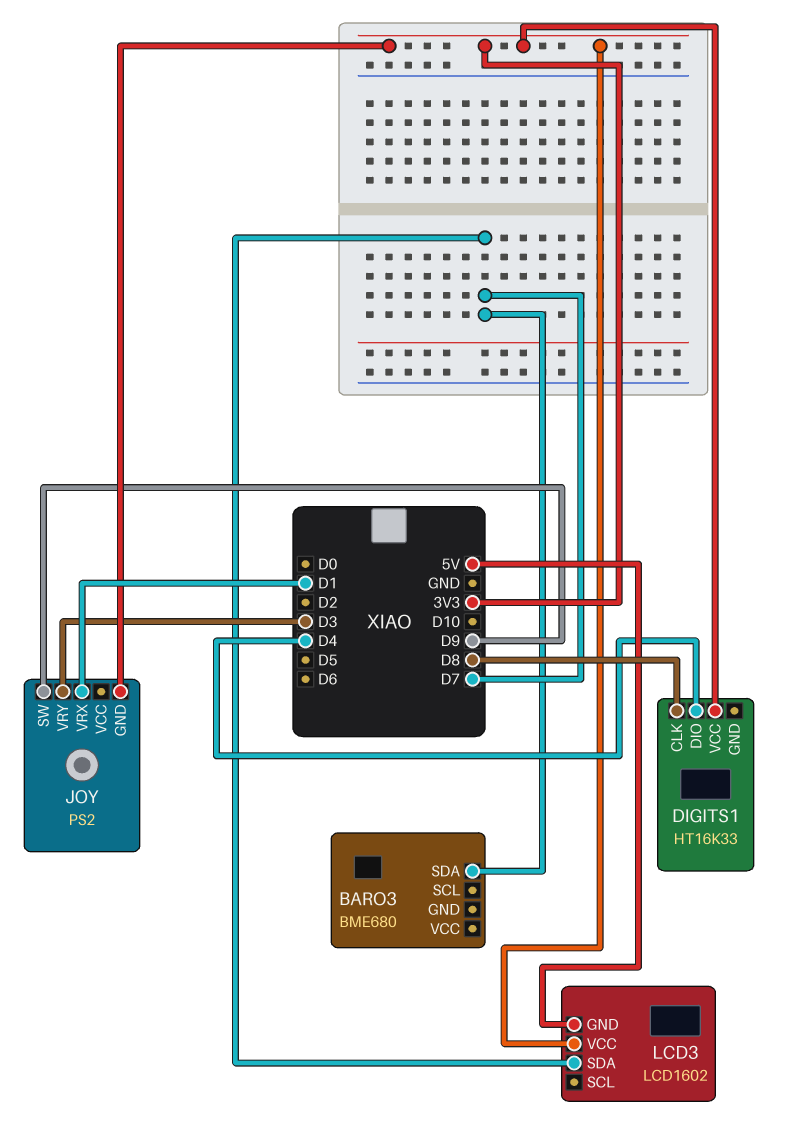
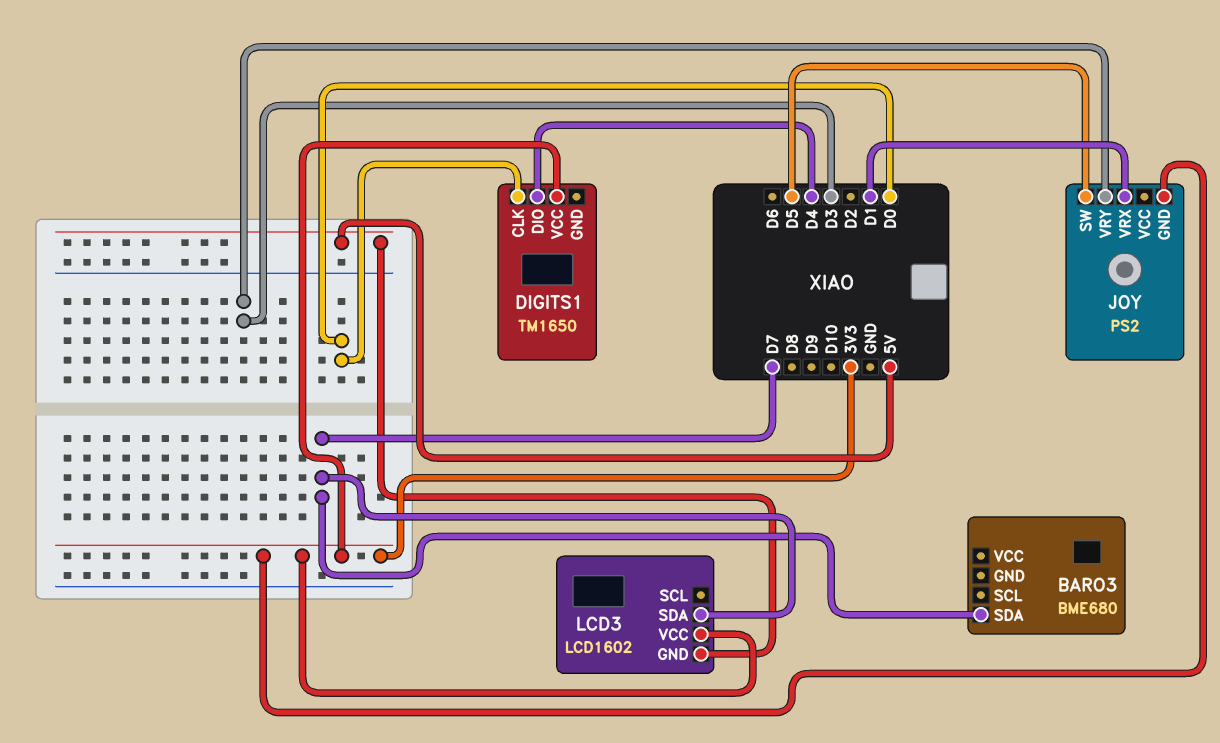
DIGITS1: HT16K33 -> TM1650
DIGITS1 pin CLK: D8 -> D0
JOY pin SW: D9 -> D5

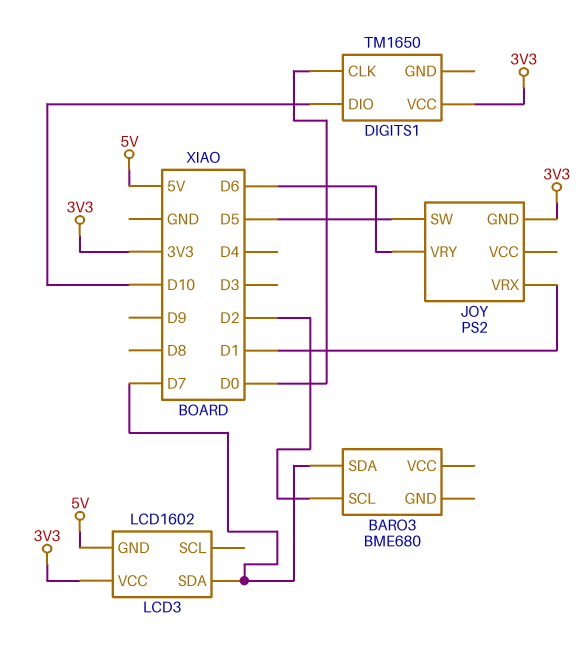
BARO3 pin SCL: none -> D2
DIGITS1 pin DIO: D4 -> D10
JOY pin VRY: D3 -> D6

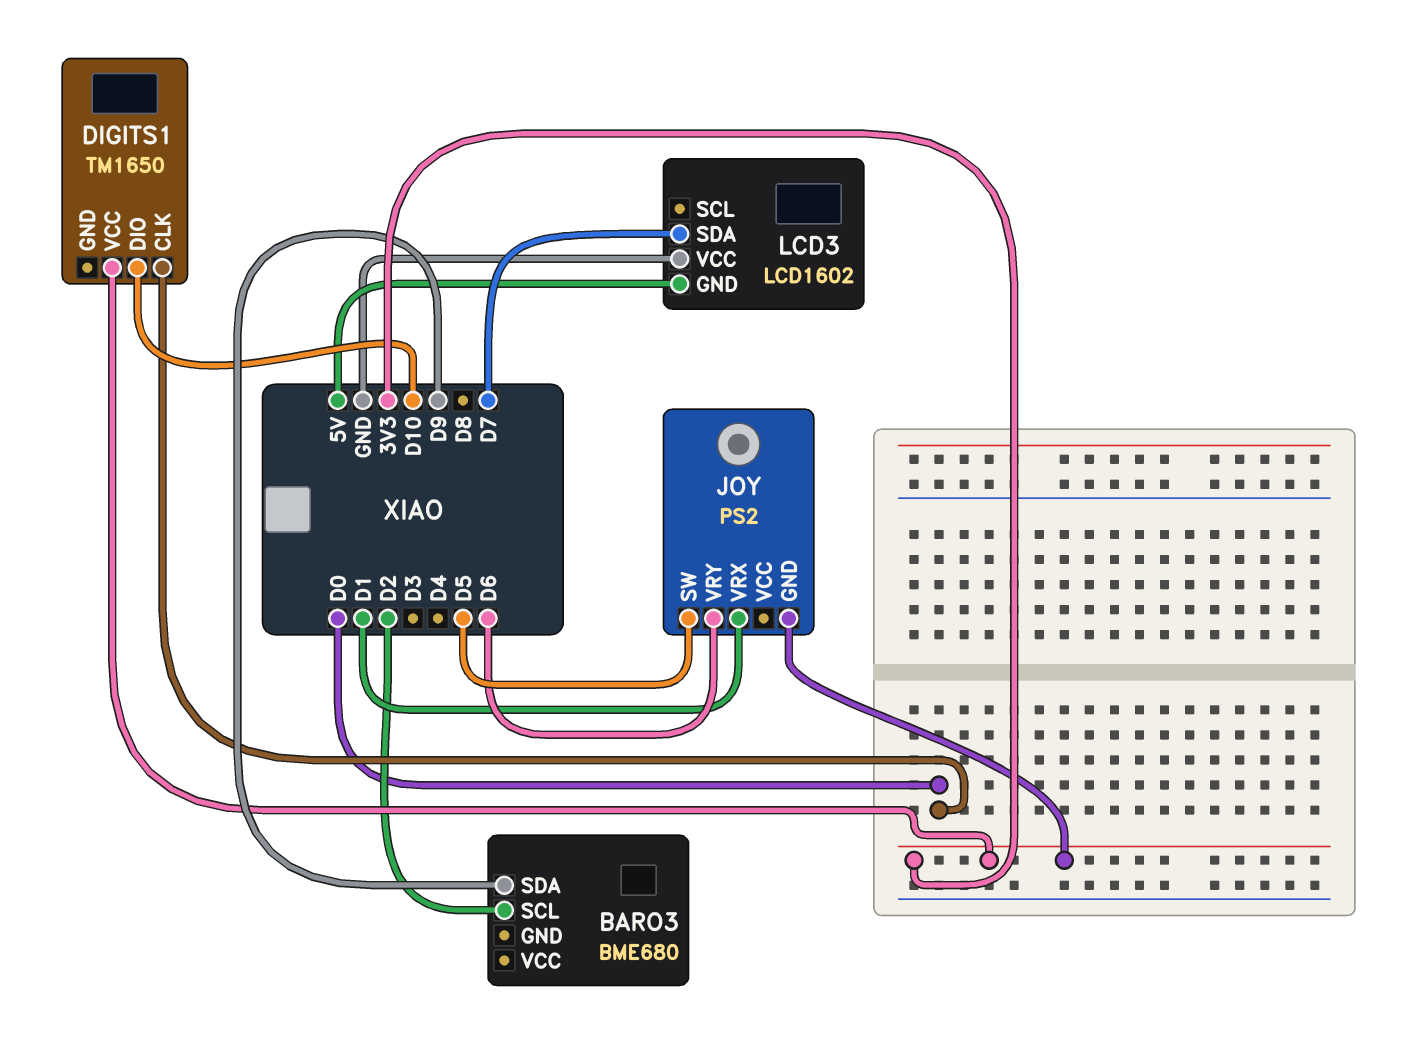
BARO3 pin SDA: D7 -> D9
LCD3 pin VCC: 3V3 -> GND

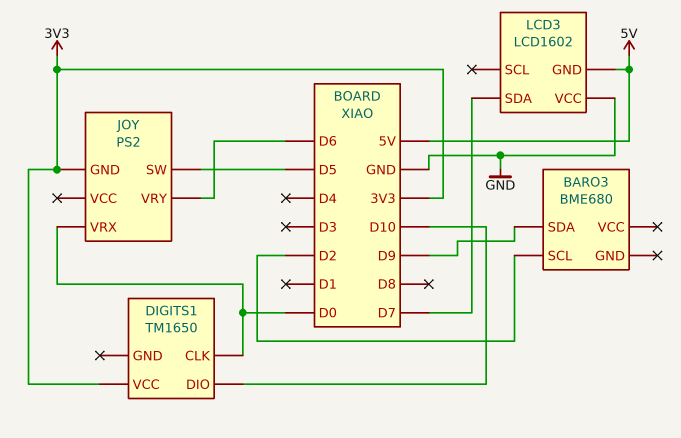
JOY pin VRX: D1 -> D0

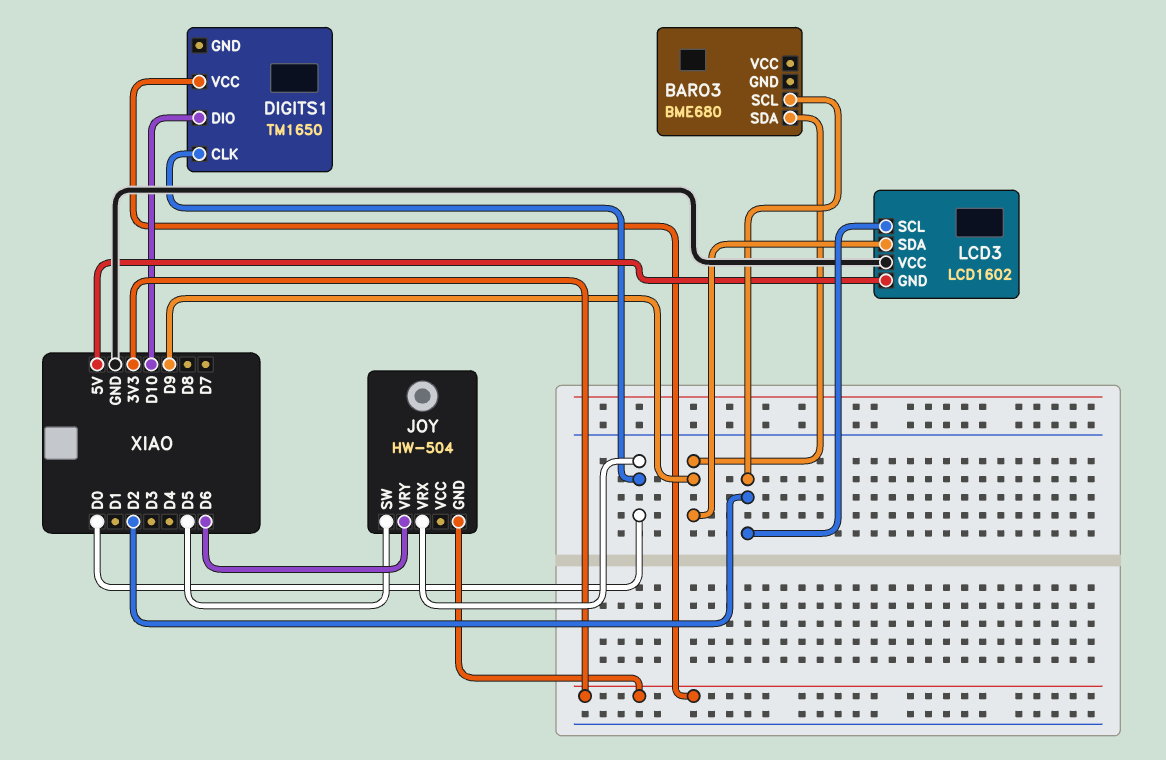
JOY: PS2 -> HW-504
LCD3 pin SCL: none -> D2
LCD3 pin SDA: D7 -> D9

